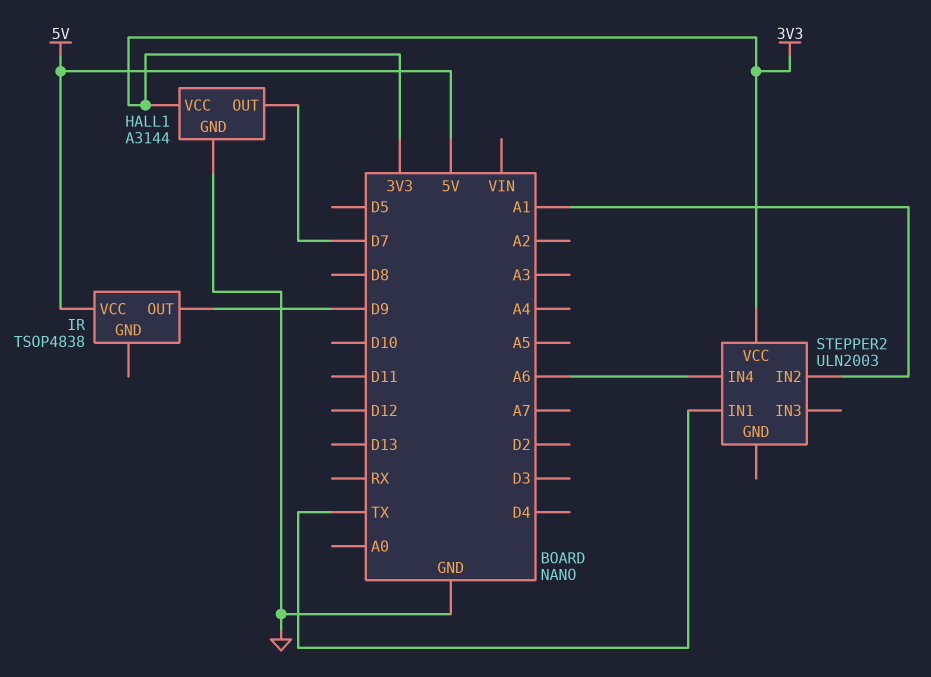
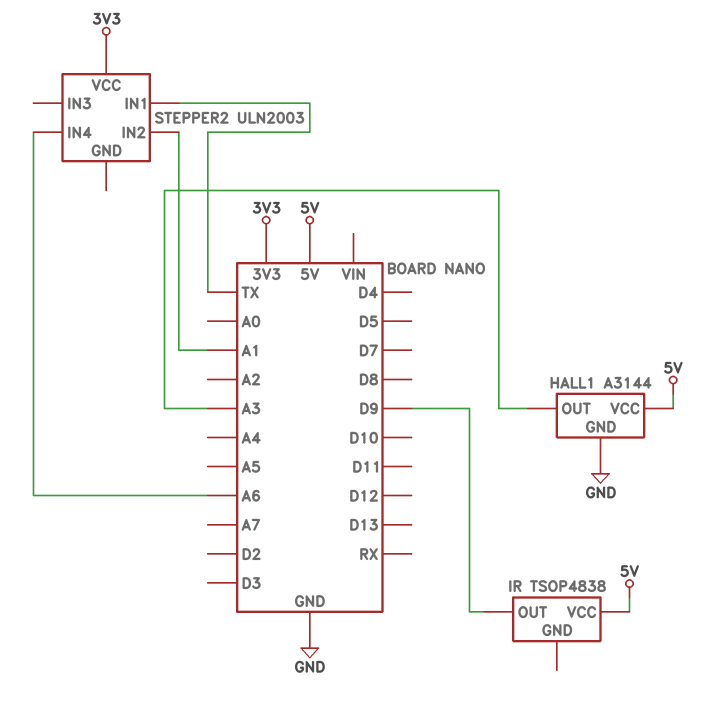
HALL1 pin OUT: D7 -> A3
HALL1 pin VCC: 3V3 -> 5V

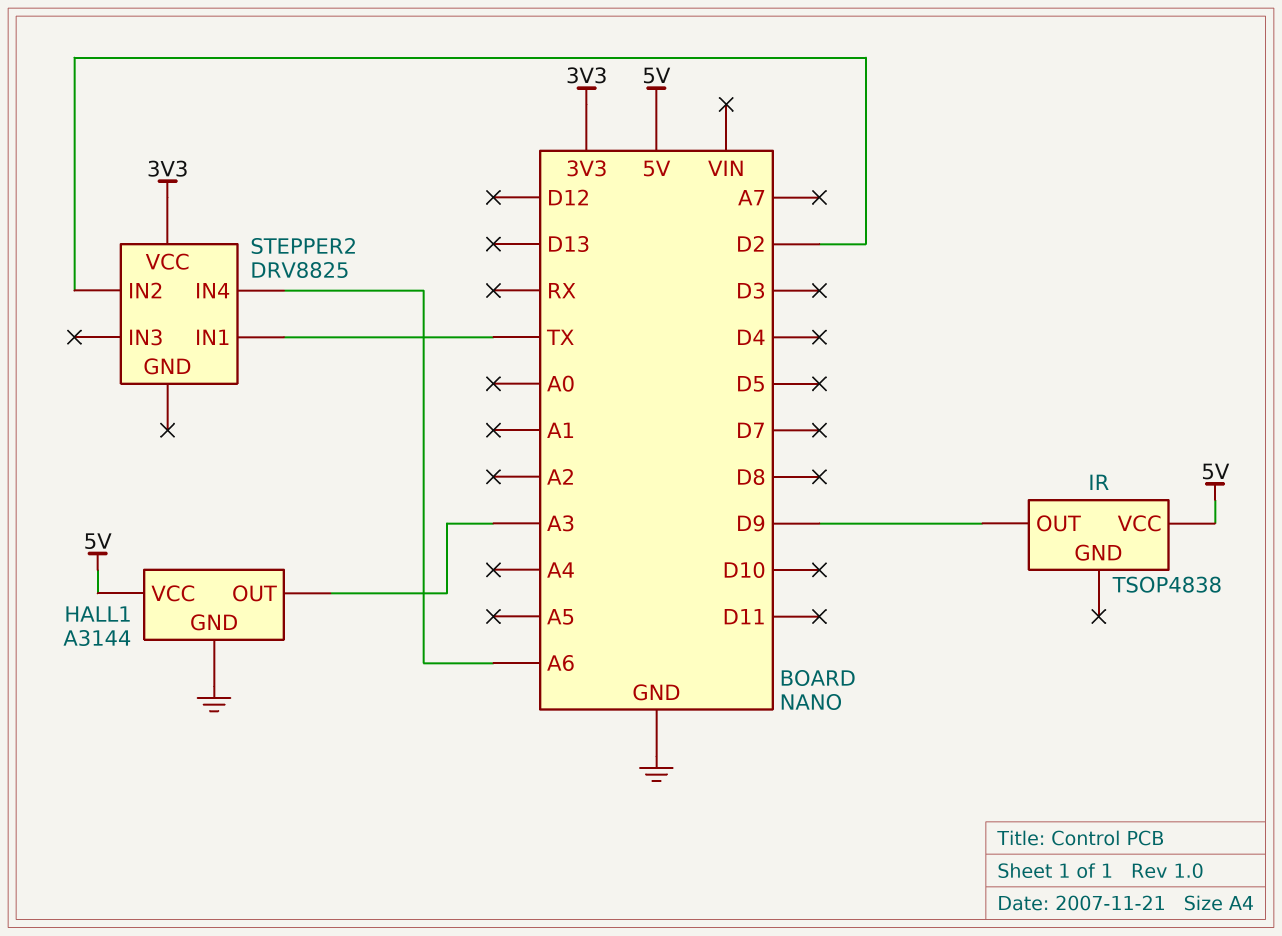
STEPPER2: ULN2003 -> DRV8825
STEPPER2 pin IN2: A1 -> D2

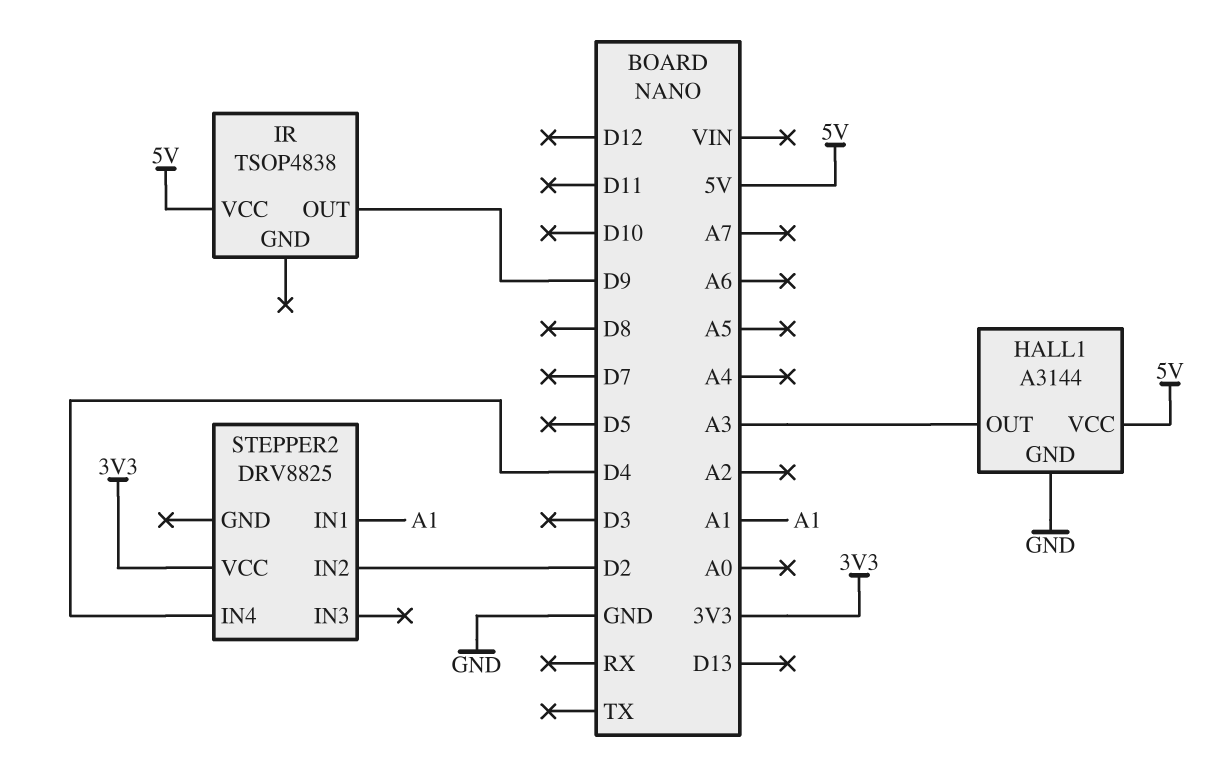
STEPPER2 pin IN1: TX -> A1
STEPPER2 pin IN4: A6 -> D4

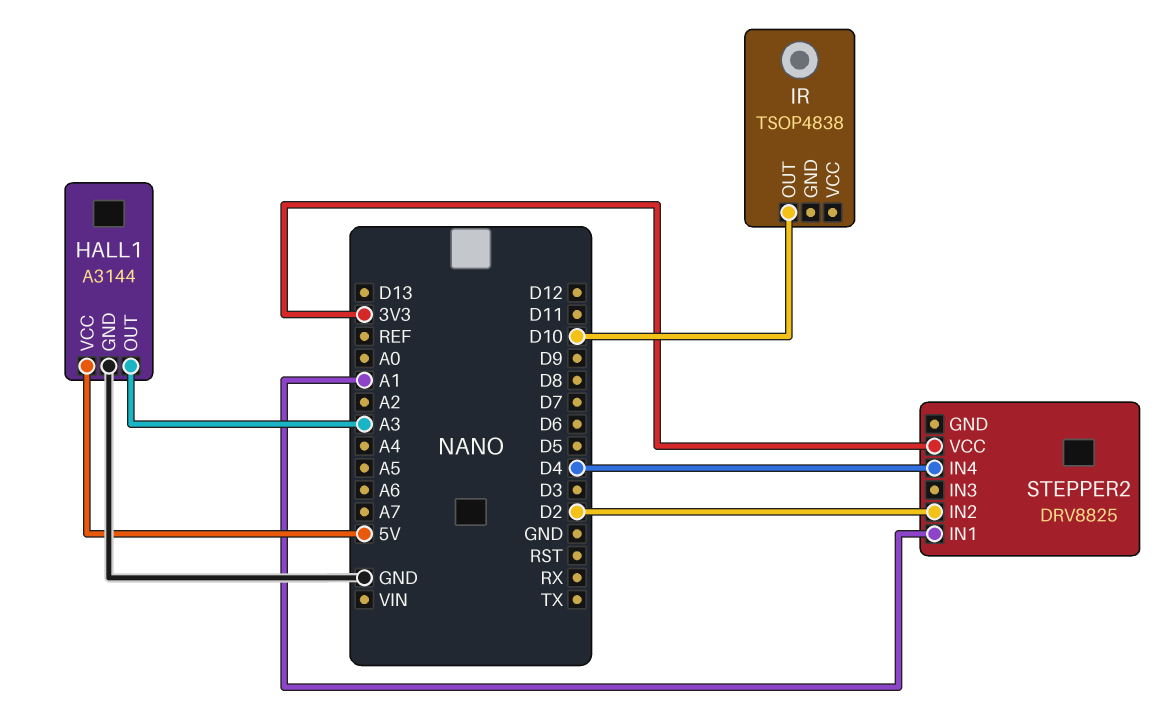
IR pin OUT: D9 -> D10
IR pin VCC: 5V -> none

